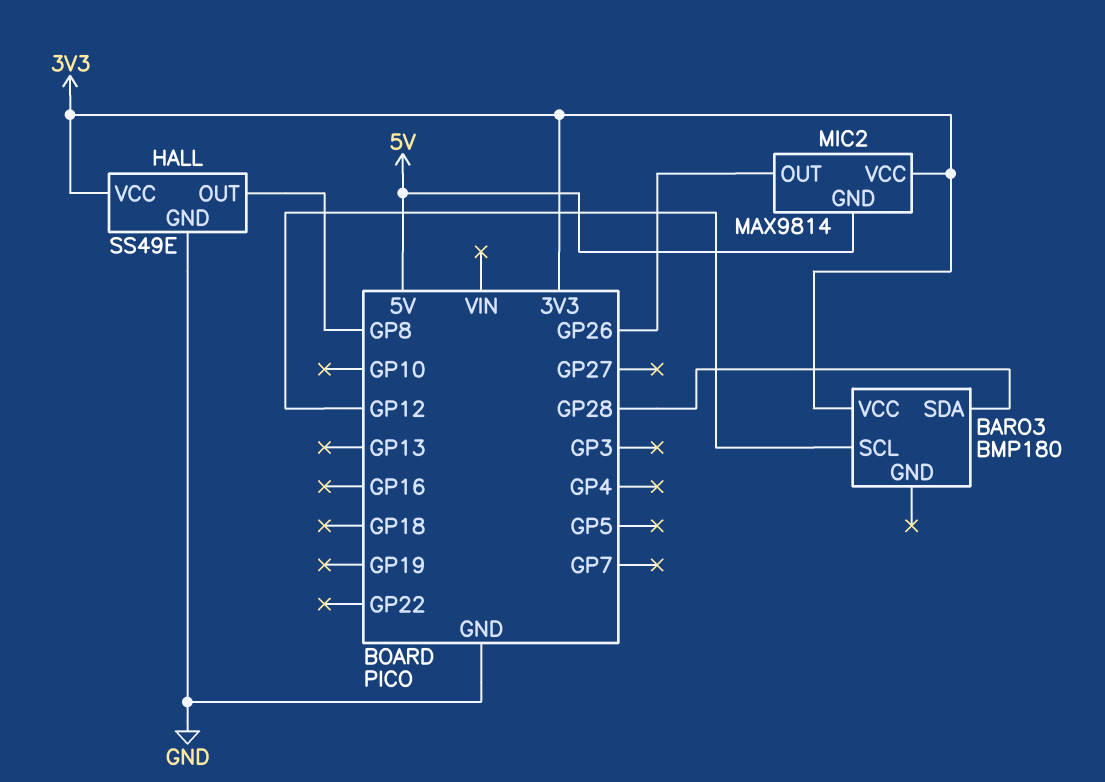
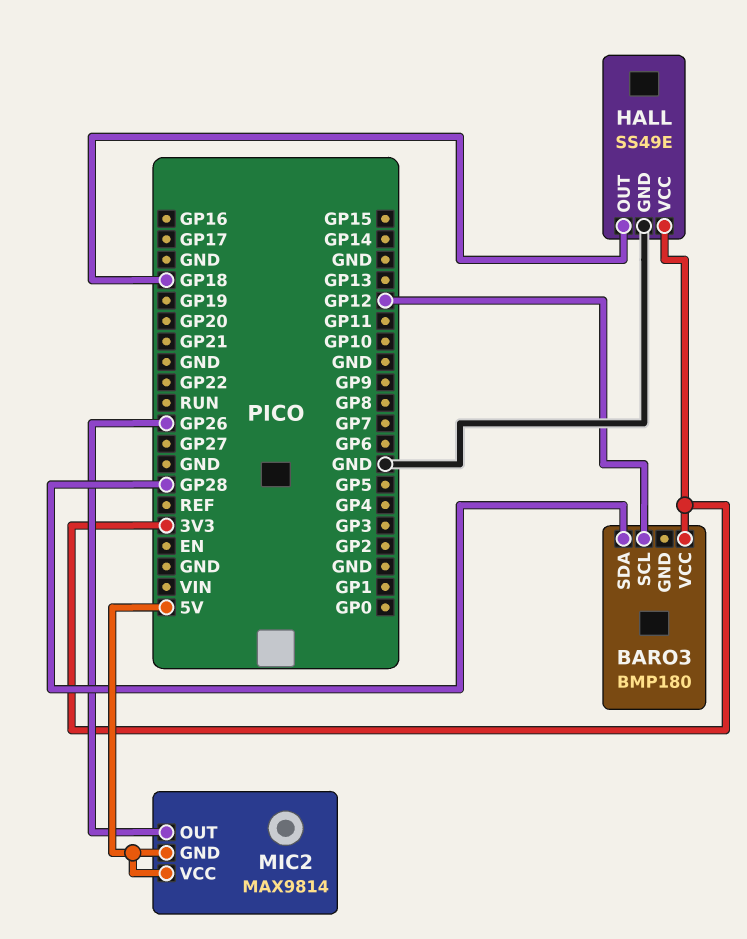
HALL pin OUT: GP8 -> GP18
MIC2 pin VCC: 3V3 -> 5V

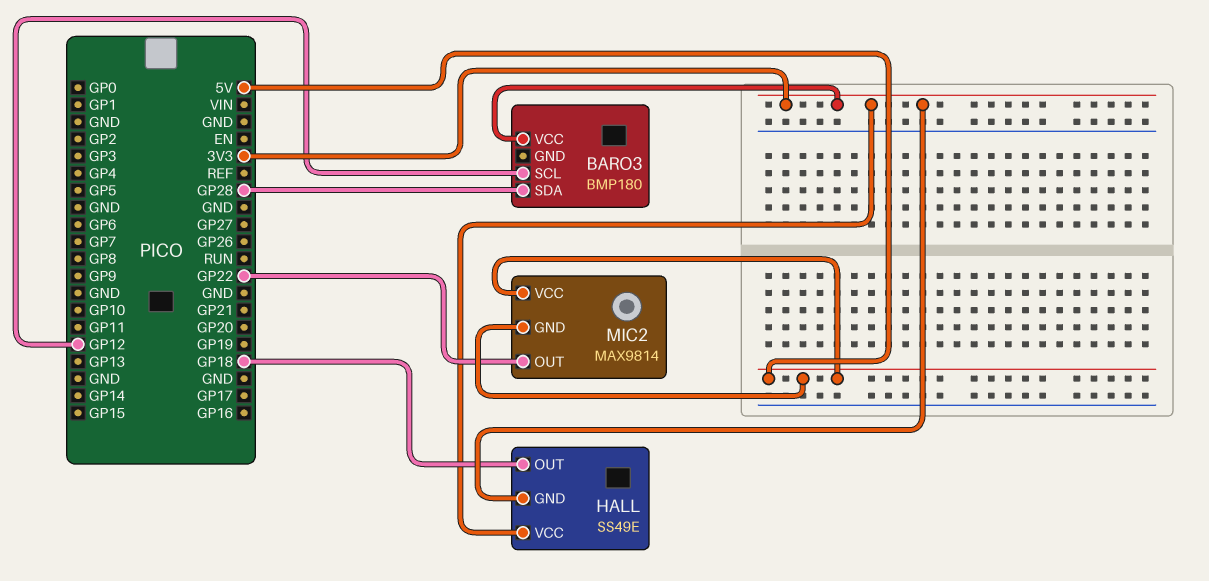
HALL pin GND: GND -> 3V3
MIC2 pin OUT: GP26 -> GP22

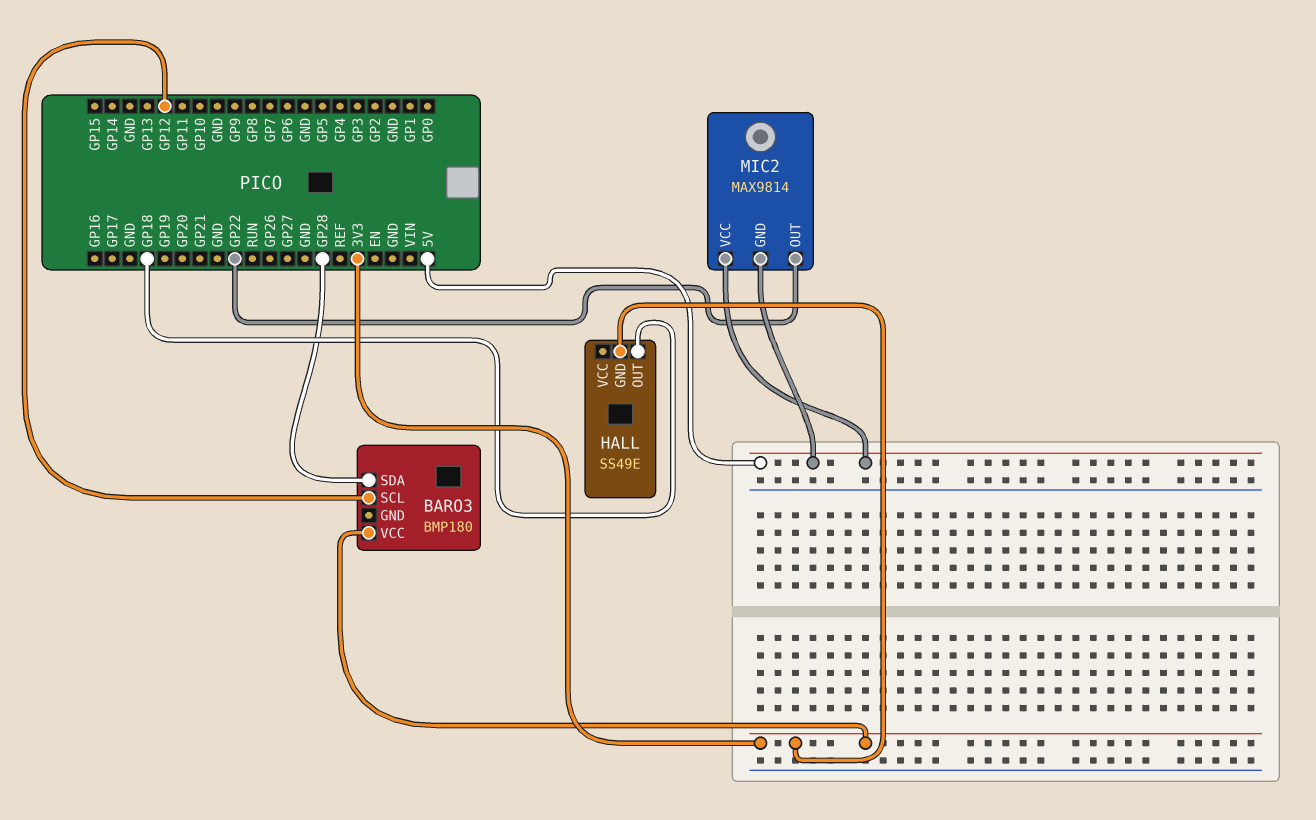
HALL pin VCC: 3V3 -> none

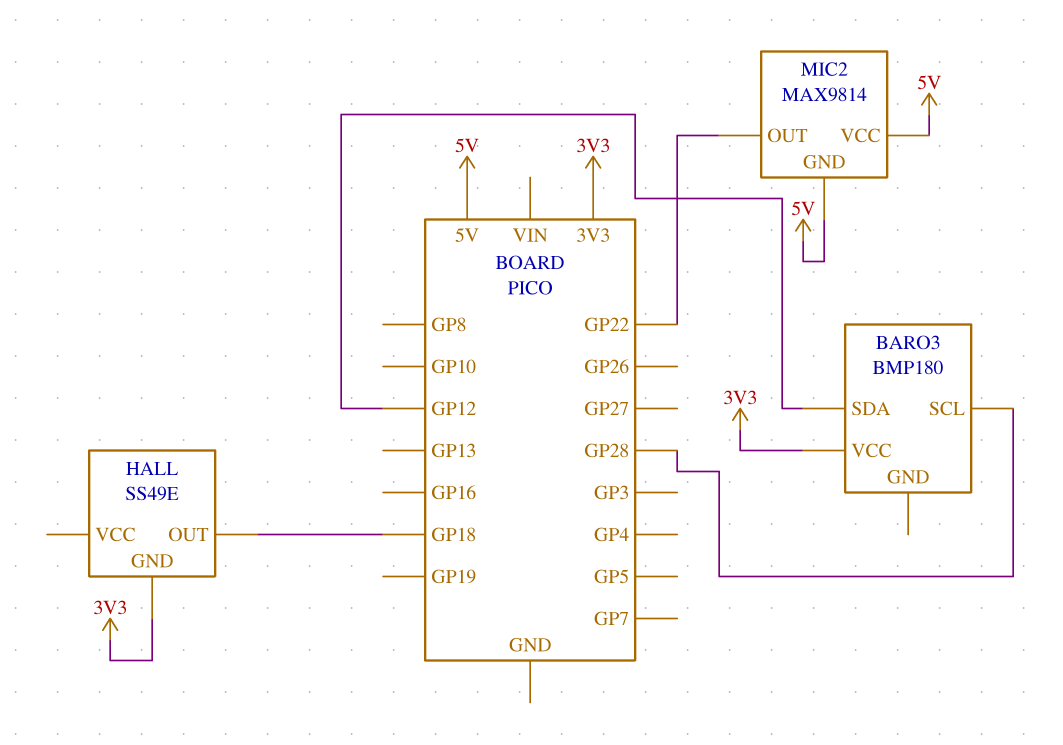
BARO3 pin SCL: GP12 -> GP28
BARO3 pin SDA: GP28 -> GP12

